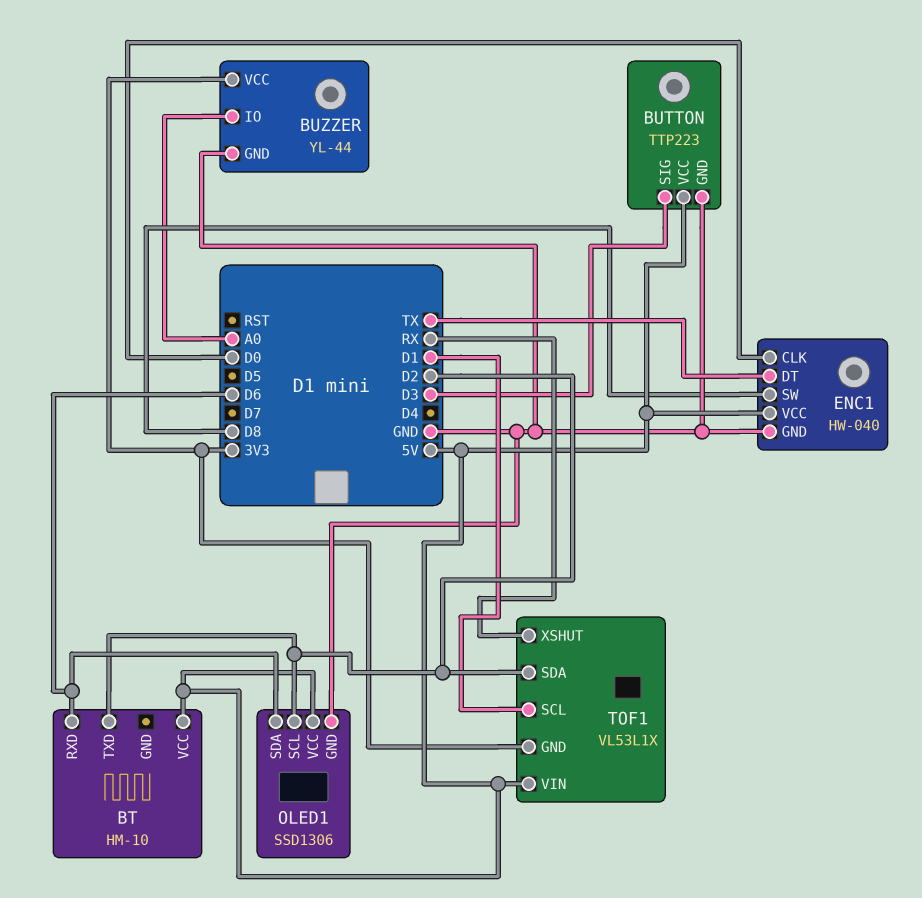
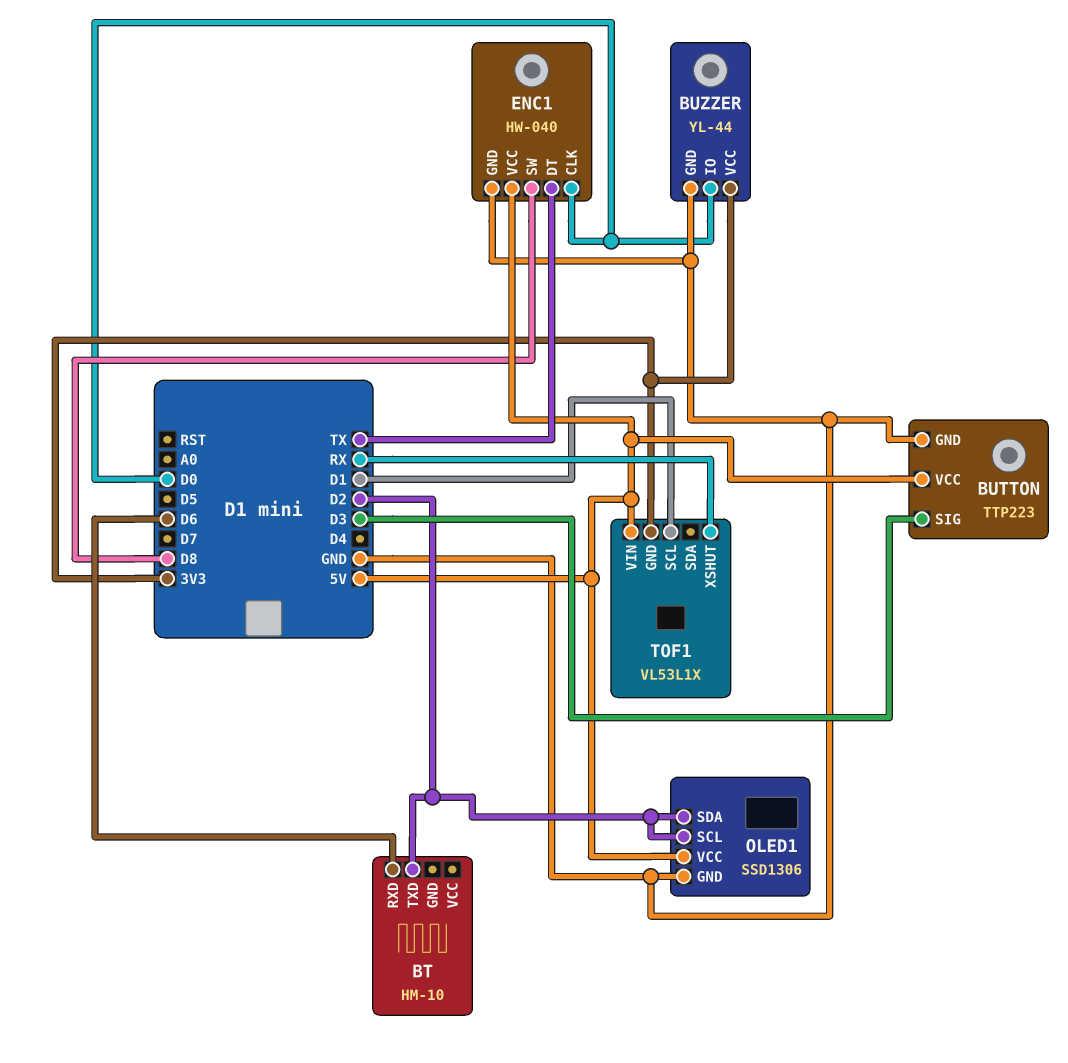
BT pin VCC: 5V -> none
BUZZER pin IO: A0 -> D0
OLED1 pin SDA: D6 -> D2
TOF1 pin SDA: D2 -> none

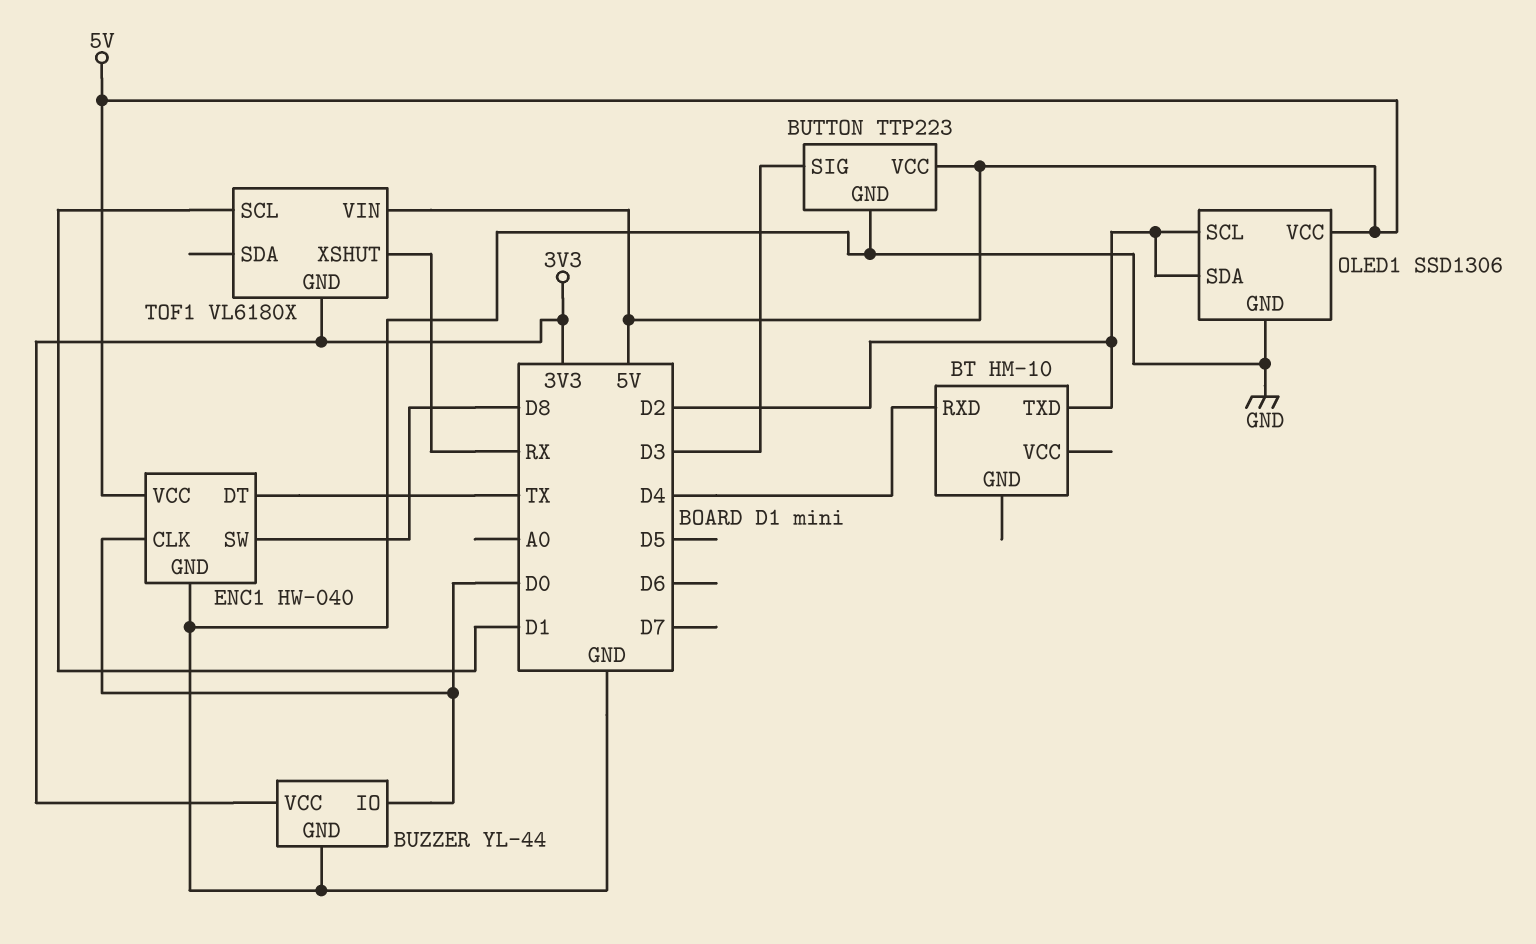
BT pin RXD: D6 -> D4
TOF1: VL53L1X -> VL6180X

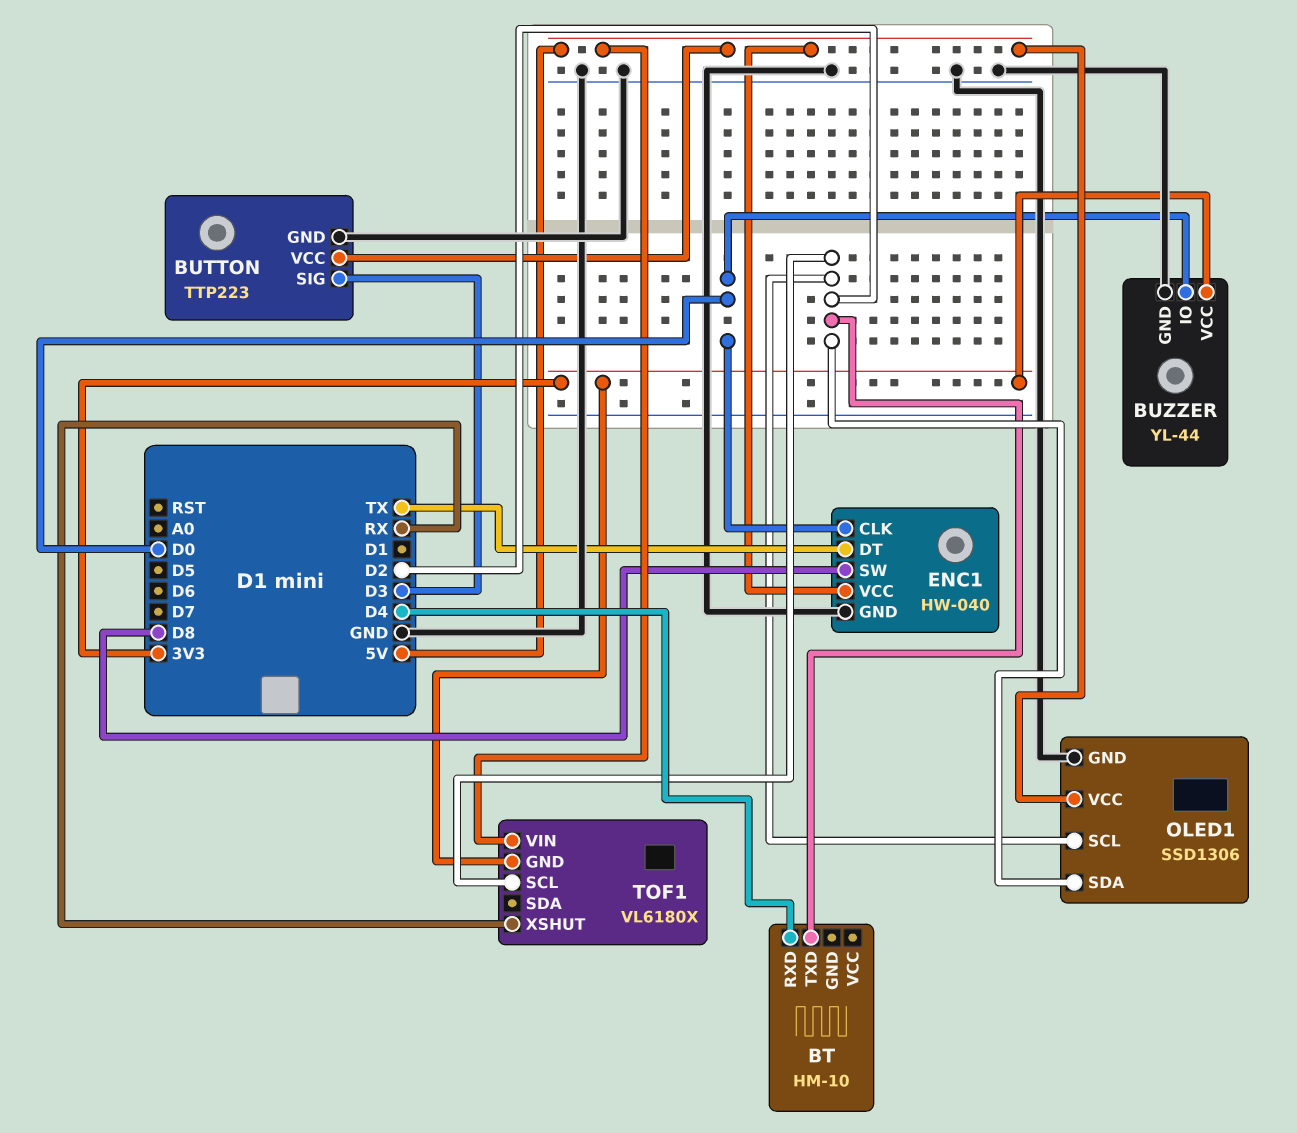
TOF1 pin SCL: D1 -> D2

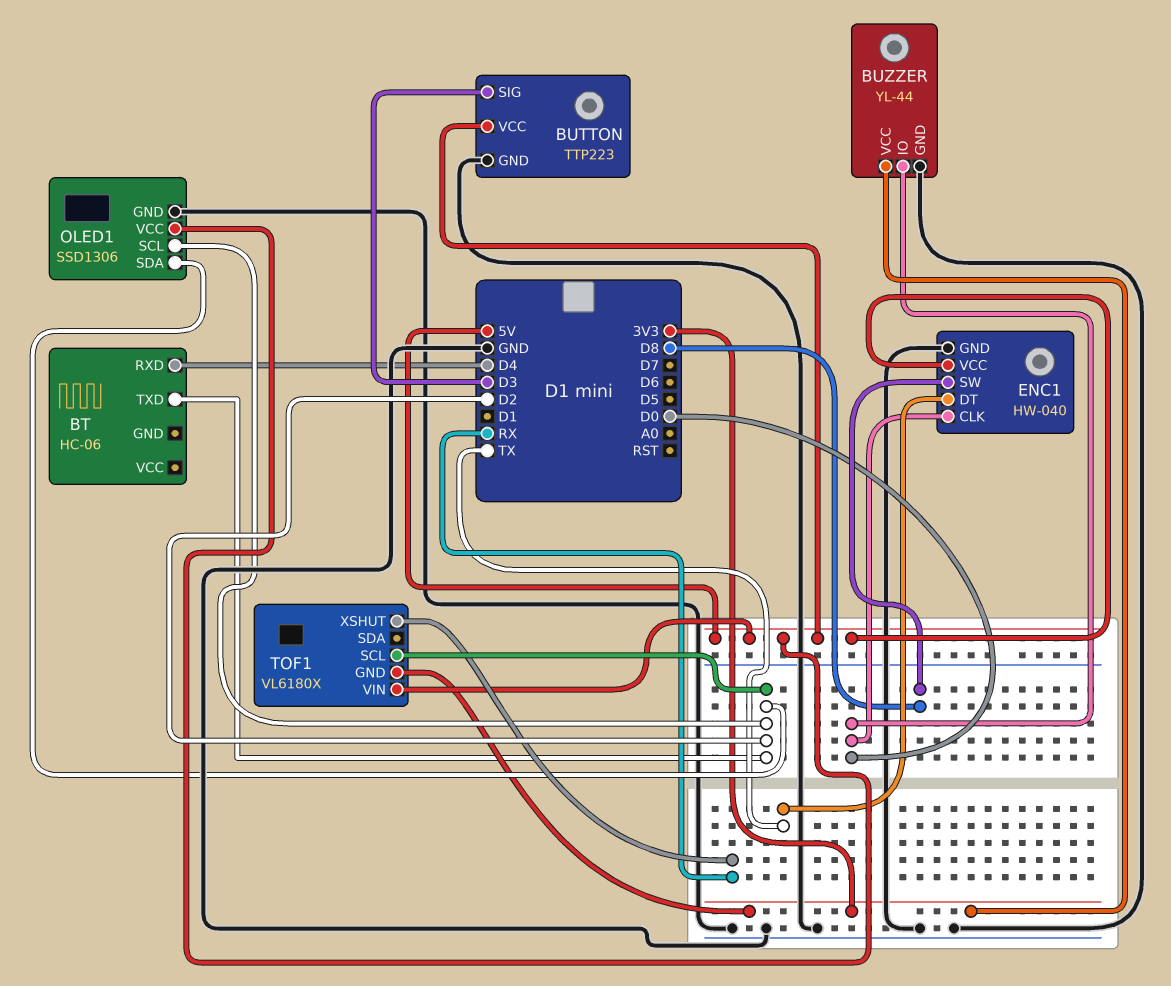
BT: HM-10 -> HC-06

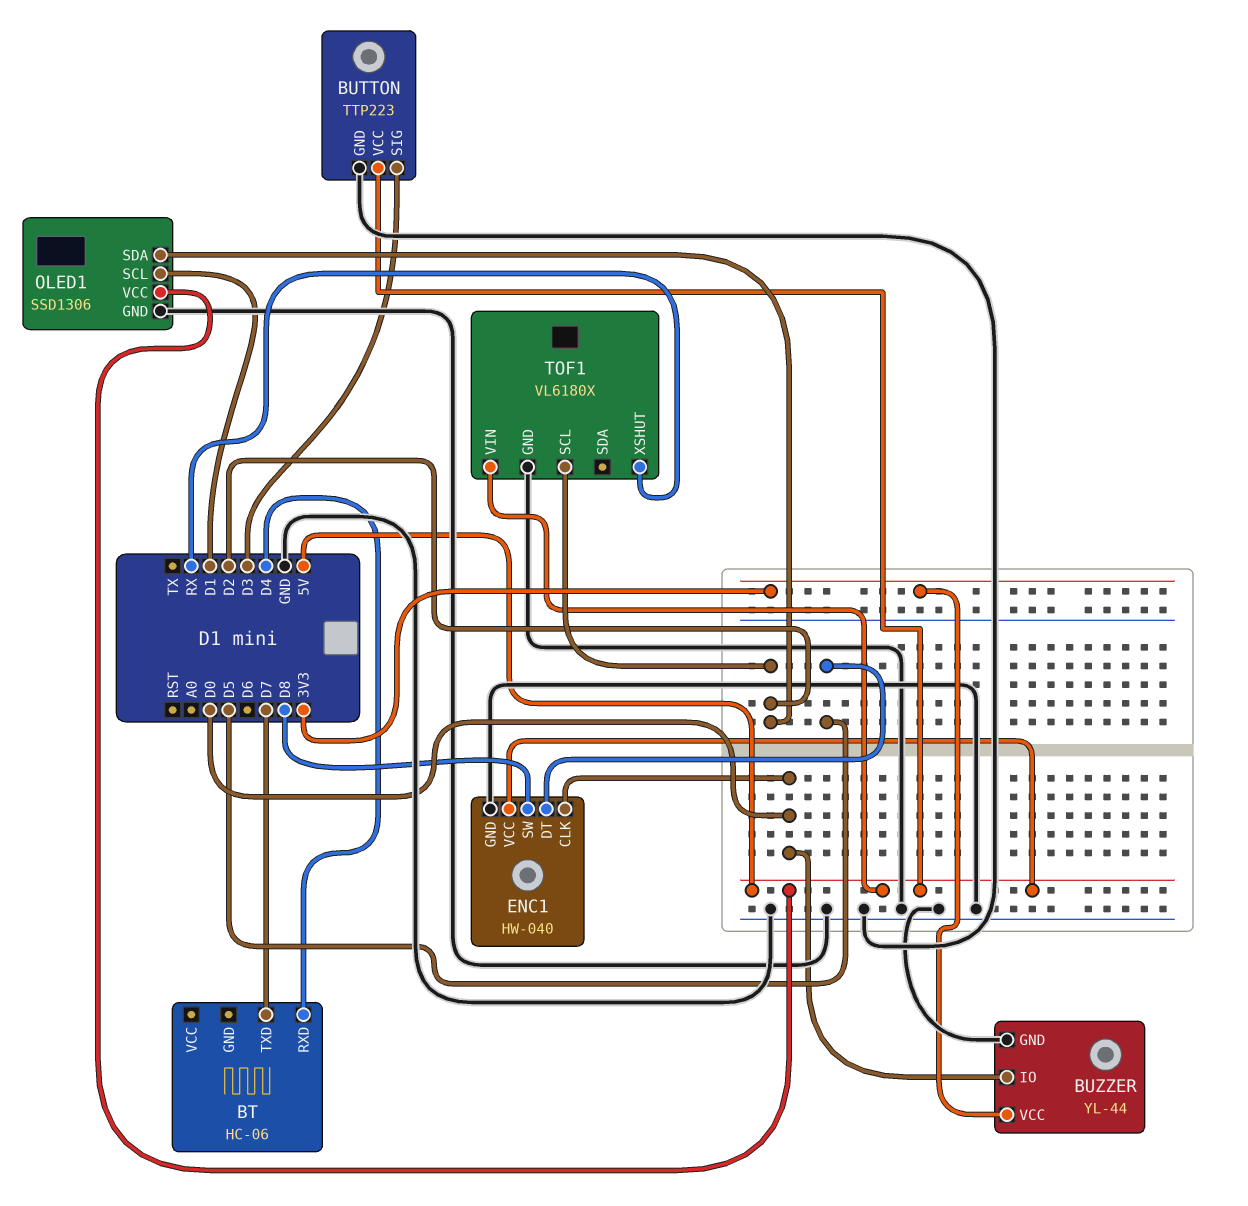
BT pin TXD: D2 -> D7
ENC1 pin DT: TX -> D5
OLED1 pin SCL: D2 -> D1
TOF1 pin GND: 3V3 -> GND

